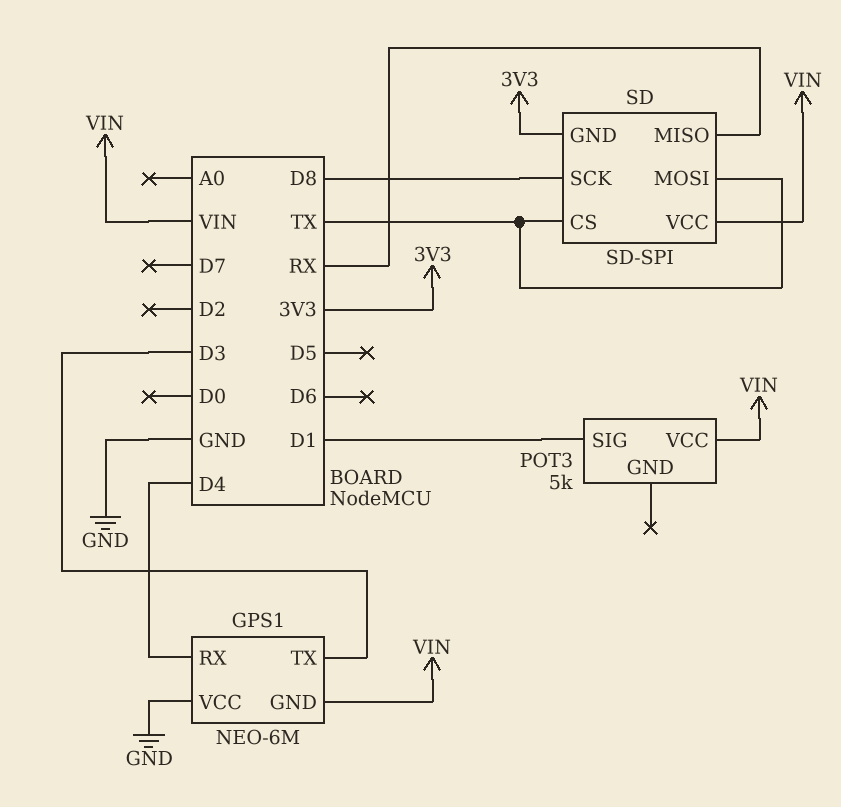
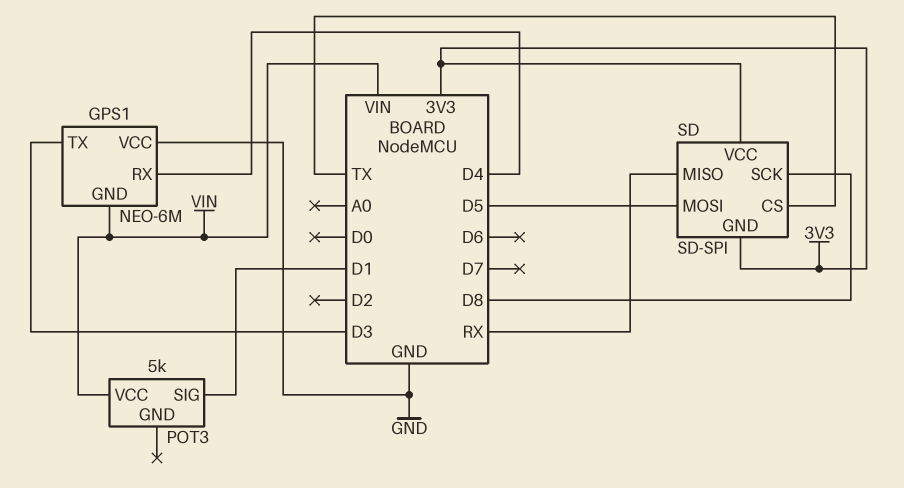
SD pin MOSI: TX -> D5
SD pin VCC: VIN -> 3V3

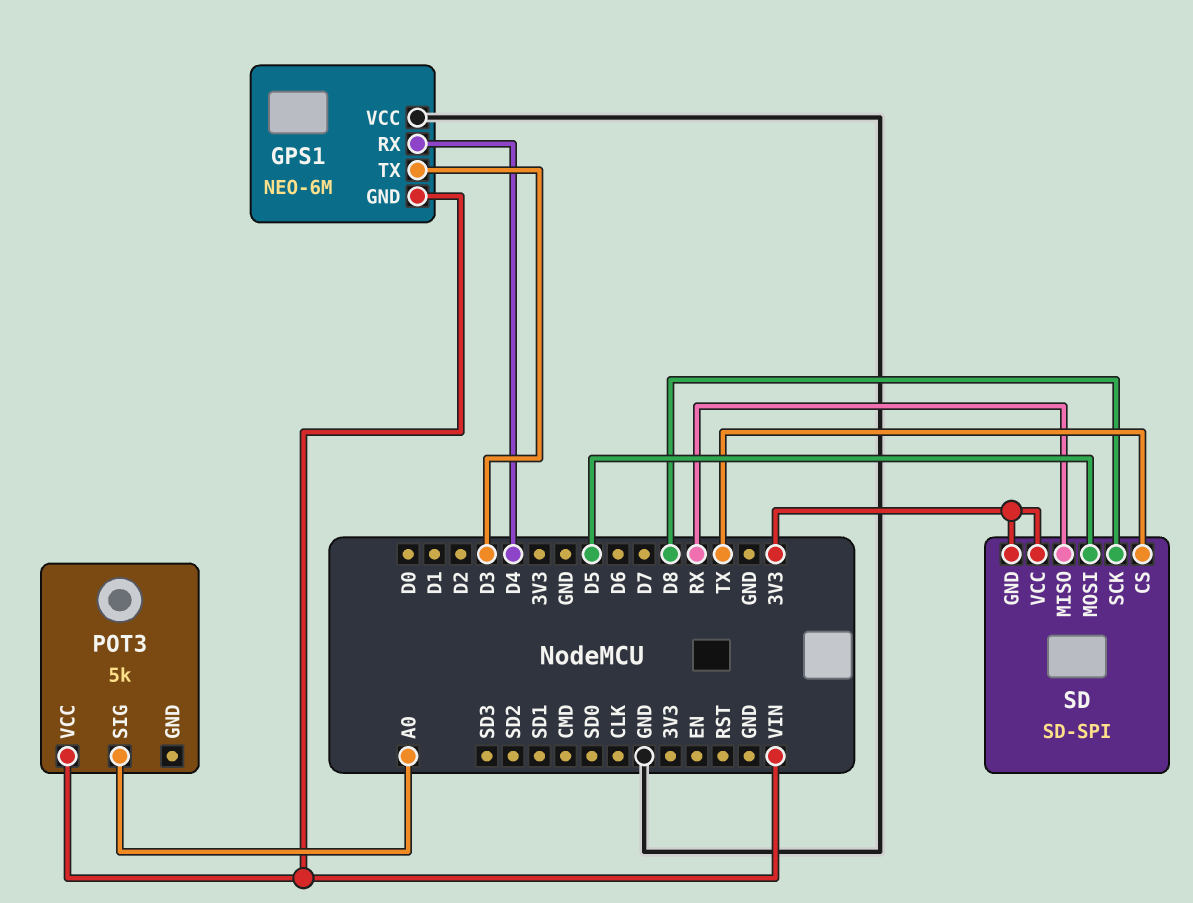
POT3 pin SIG: D1 -> A0

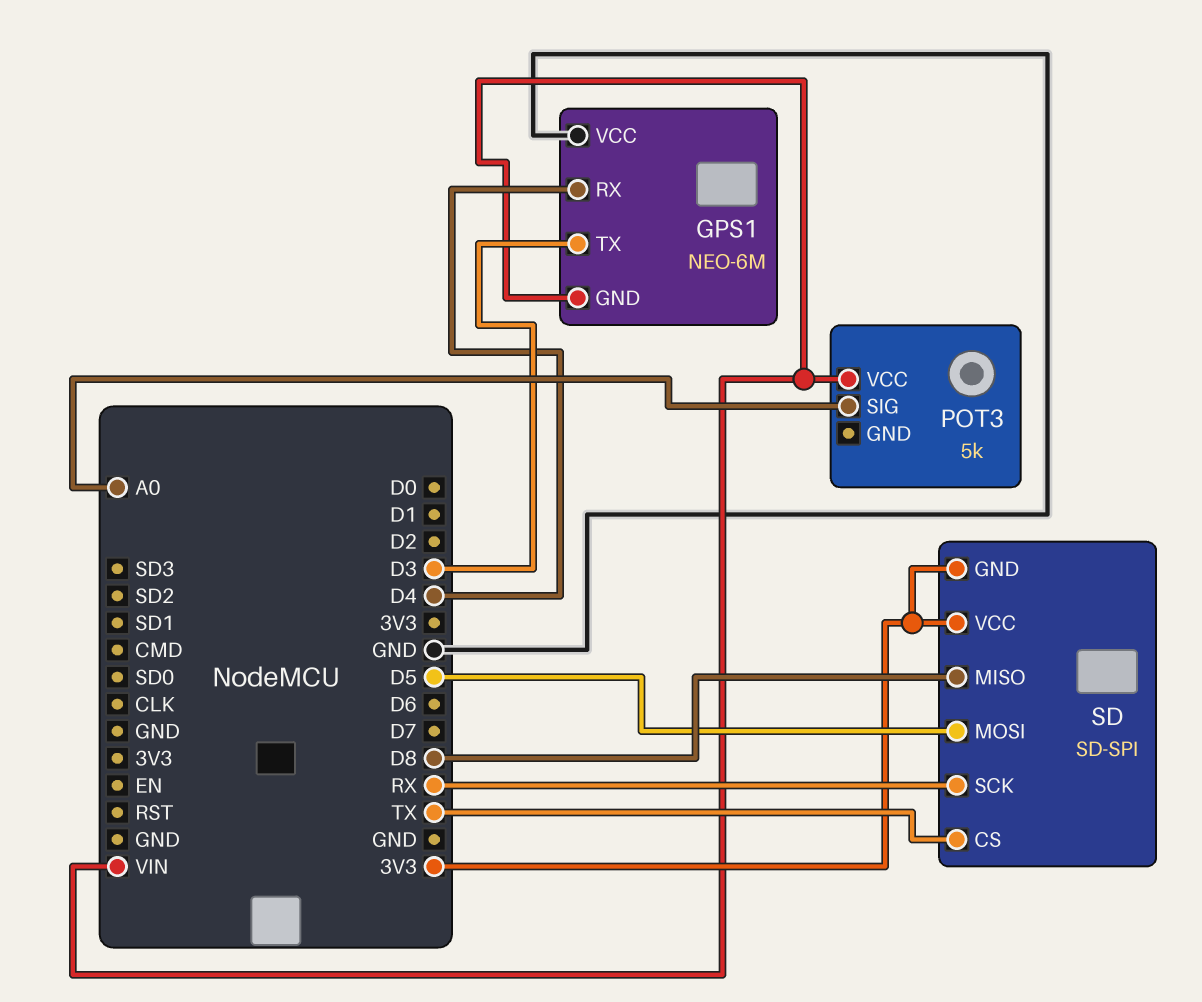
SD pin MISO: RX -> D8
SD pin SCK: D8 -> RX

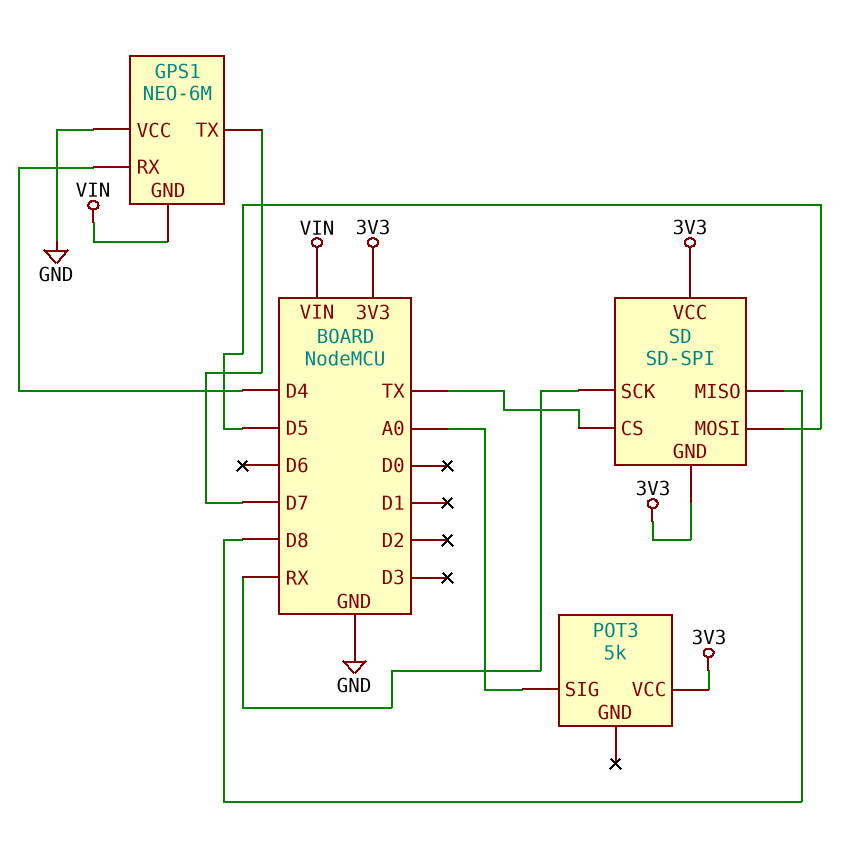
GPS1 pin TX: D3 -> D7
POT3 pin VCC: VIN -> 3V3

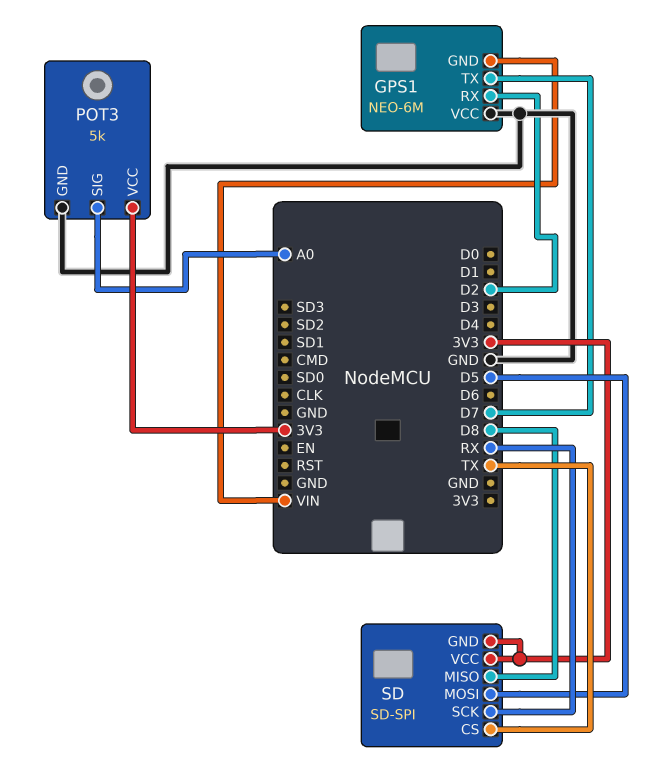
GPS1 pin RX: D4 -> D2
POT3 pin GND: none -> GND

